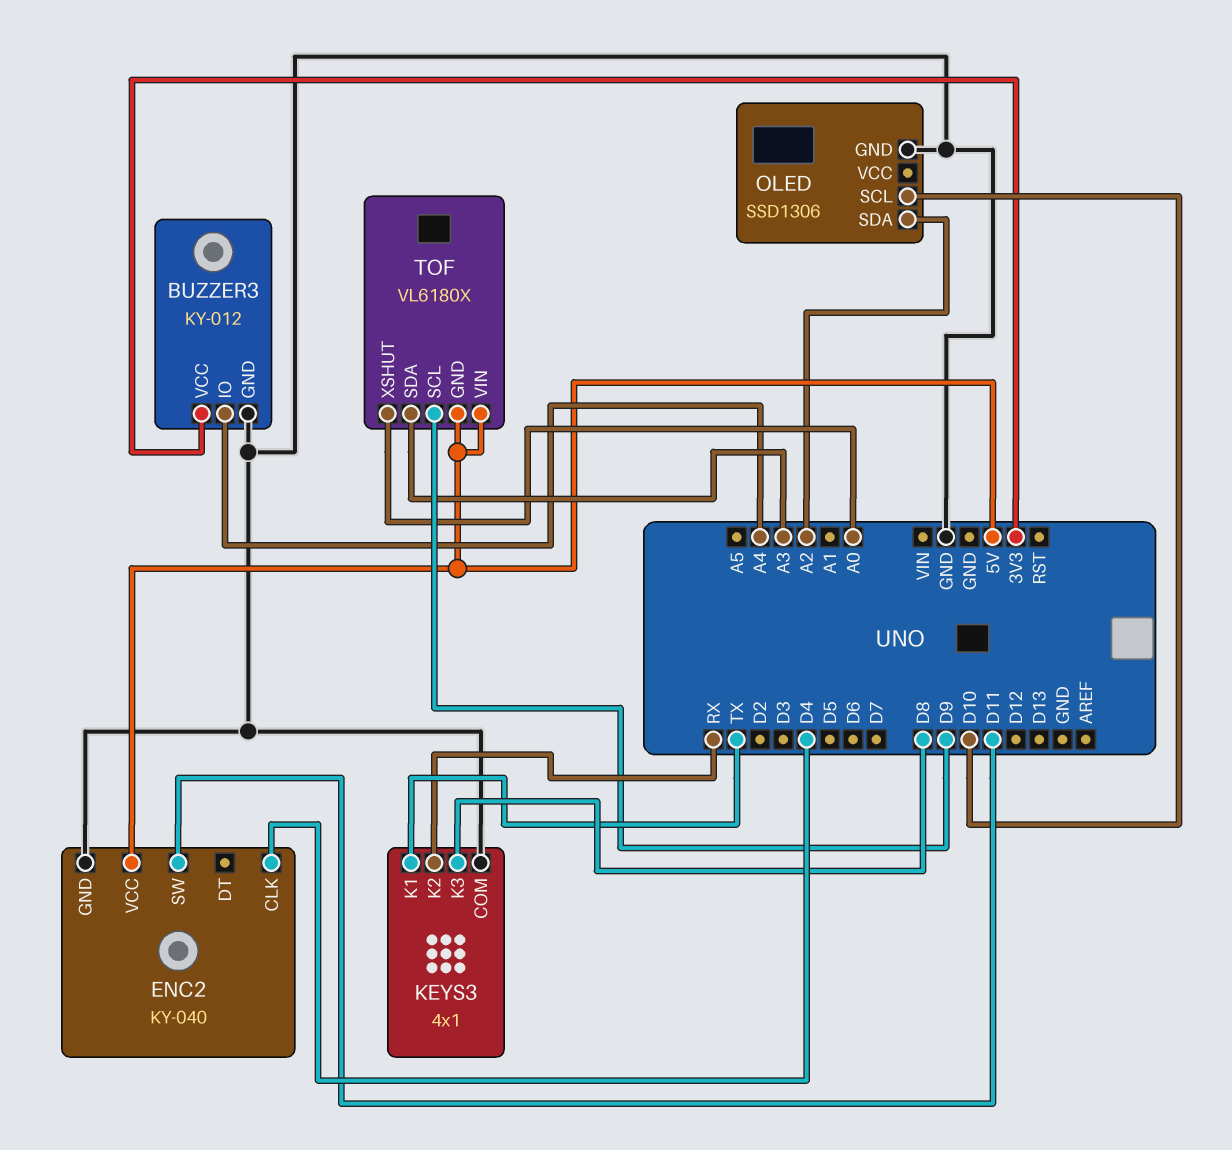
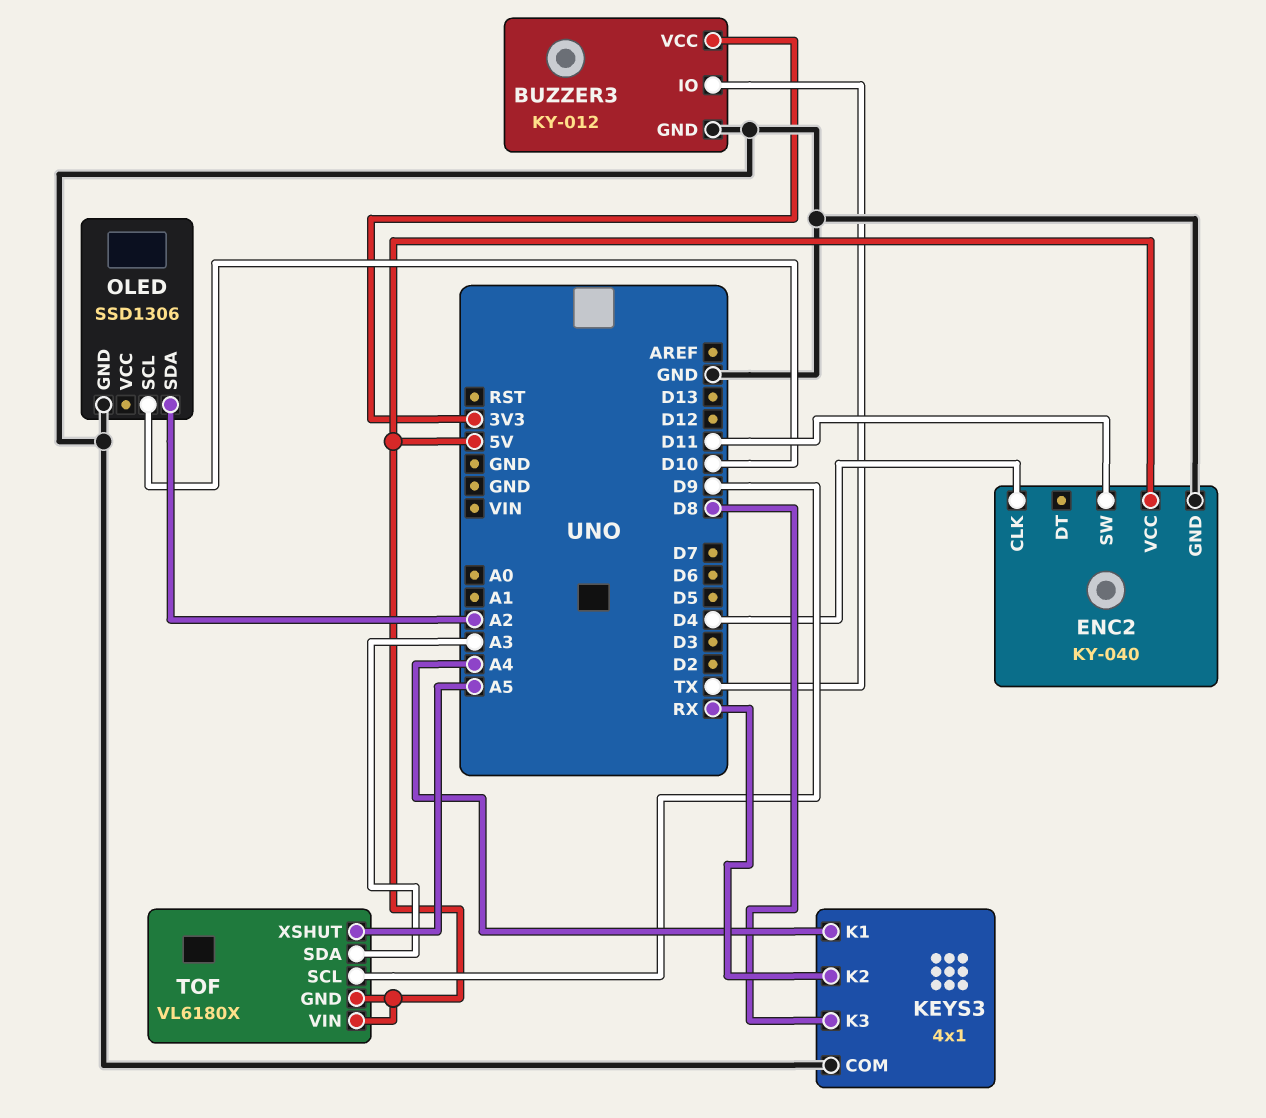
BUZZER3 pin IO: A4 -> TX
KEYS3 pin K1: TX -> A4
TOF pin XSHUT: A0 -> A5

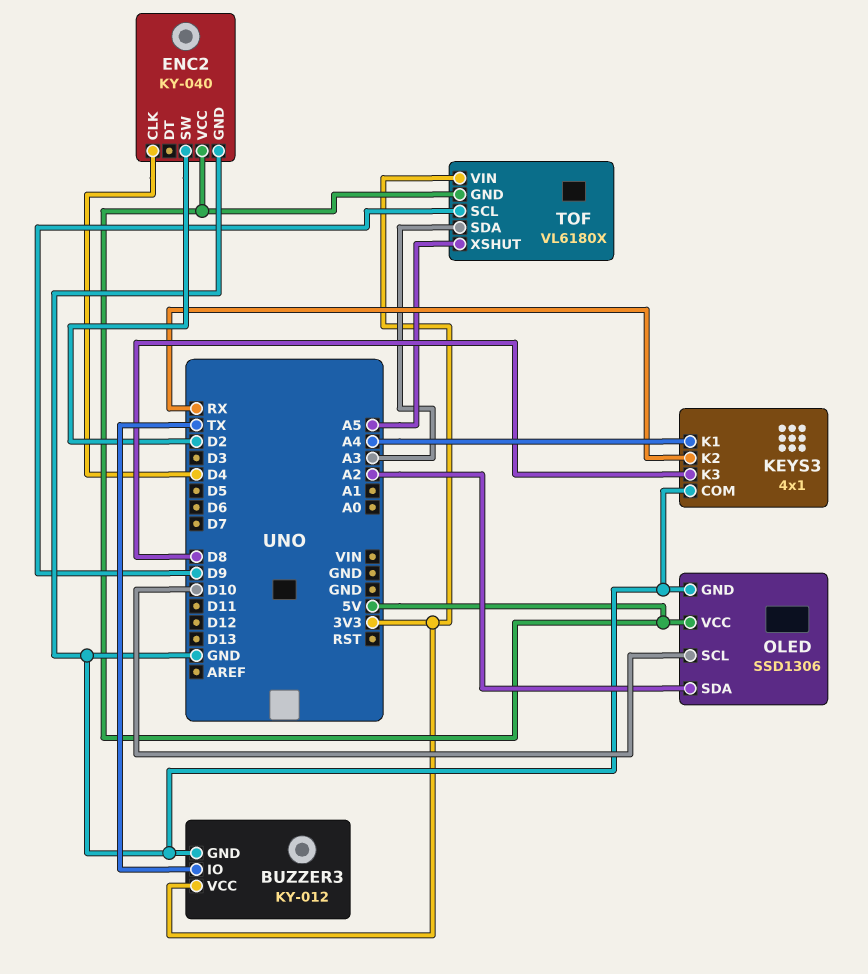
ENC2 pin SW: D11 -> D2
OLED pin VCC: none -> 5V
TOF pin VIN: 5V -> 3V3

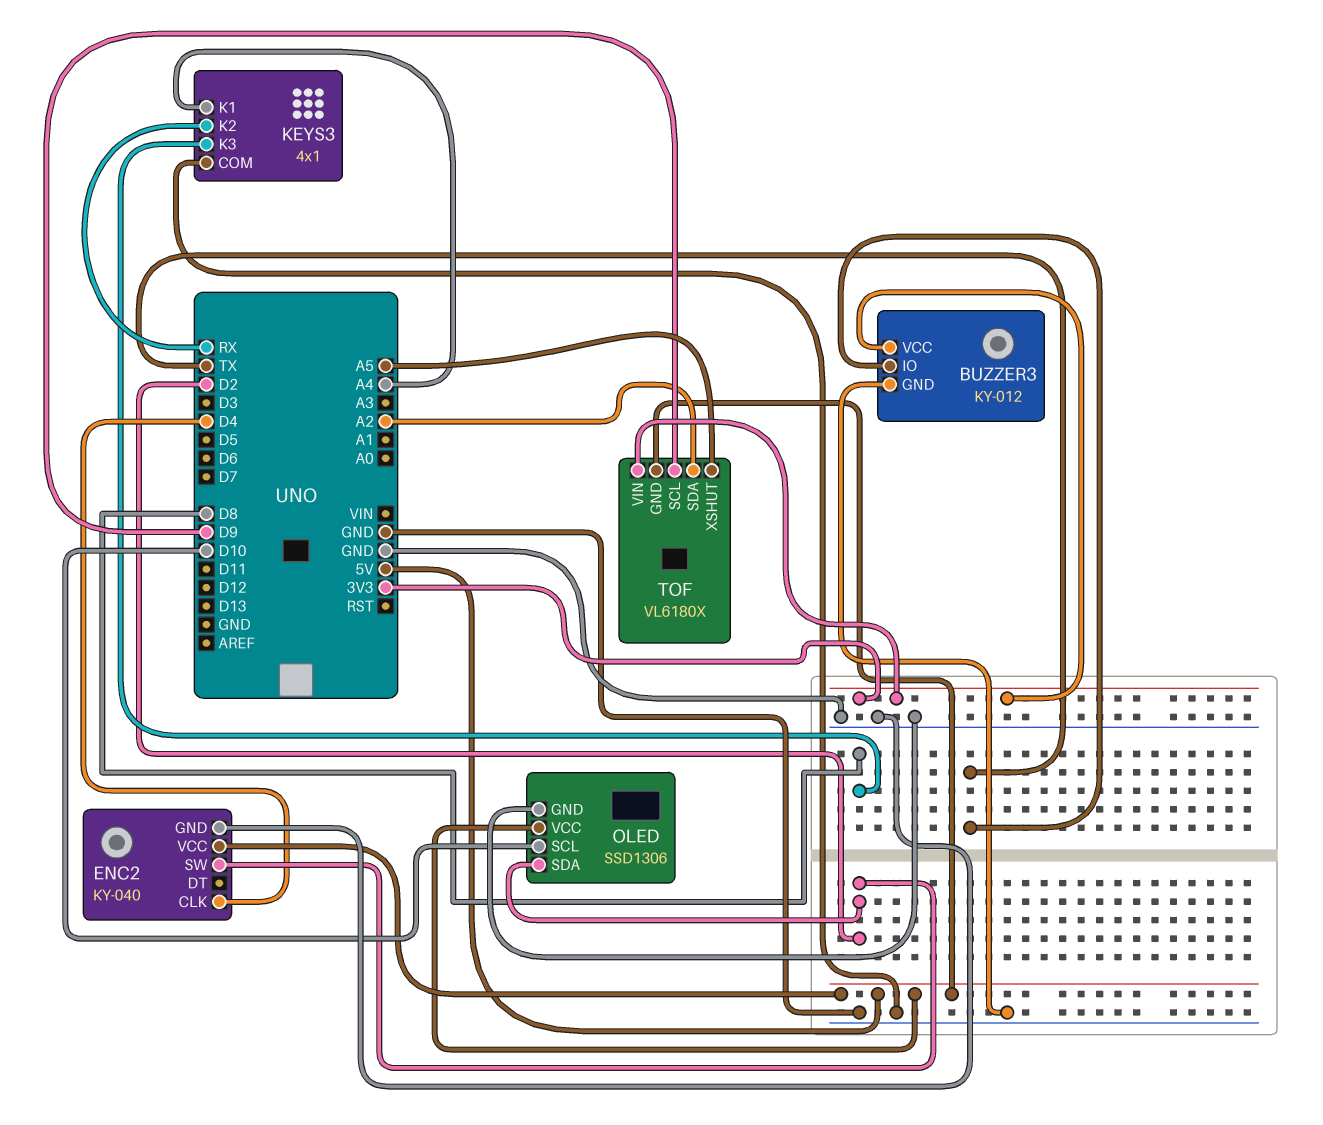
OLED pin SDA: A2 -> D2
TOF pin SDA: A3 -> A2

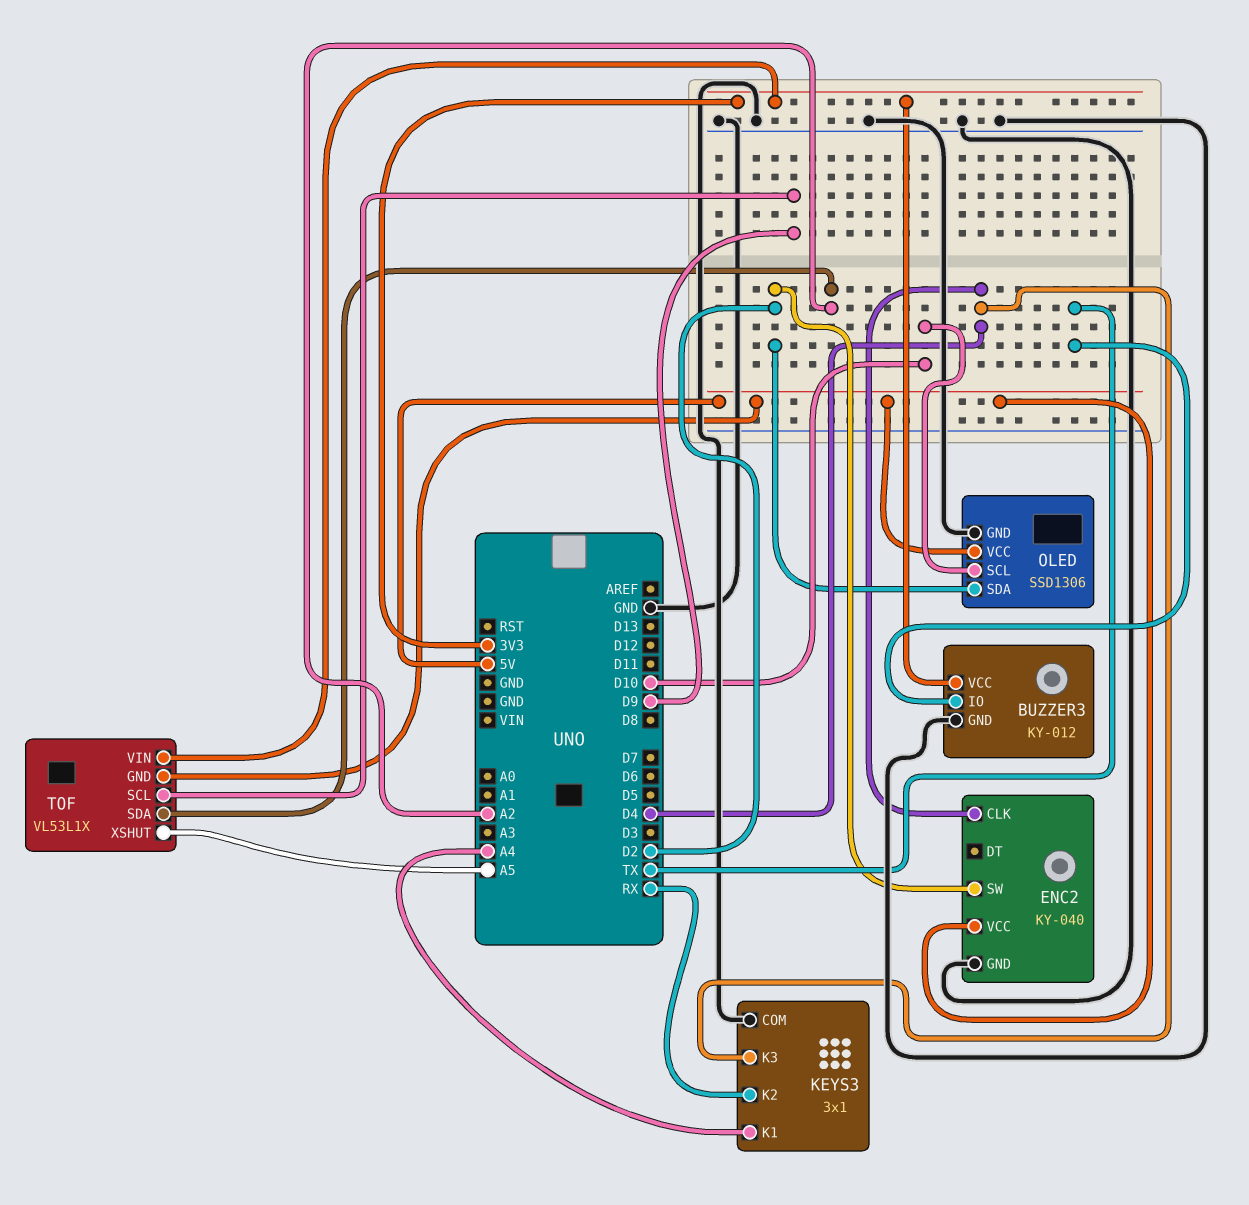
KEYS3: 4x1 -> 3x1
KEYS3 pin K3: D8 -> D4
TOF: VL6180X -> VL53L1X

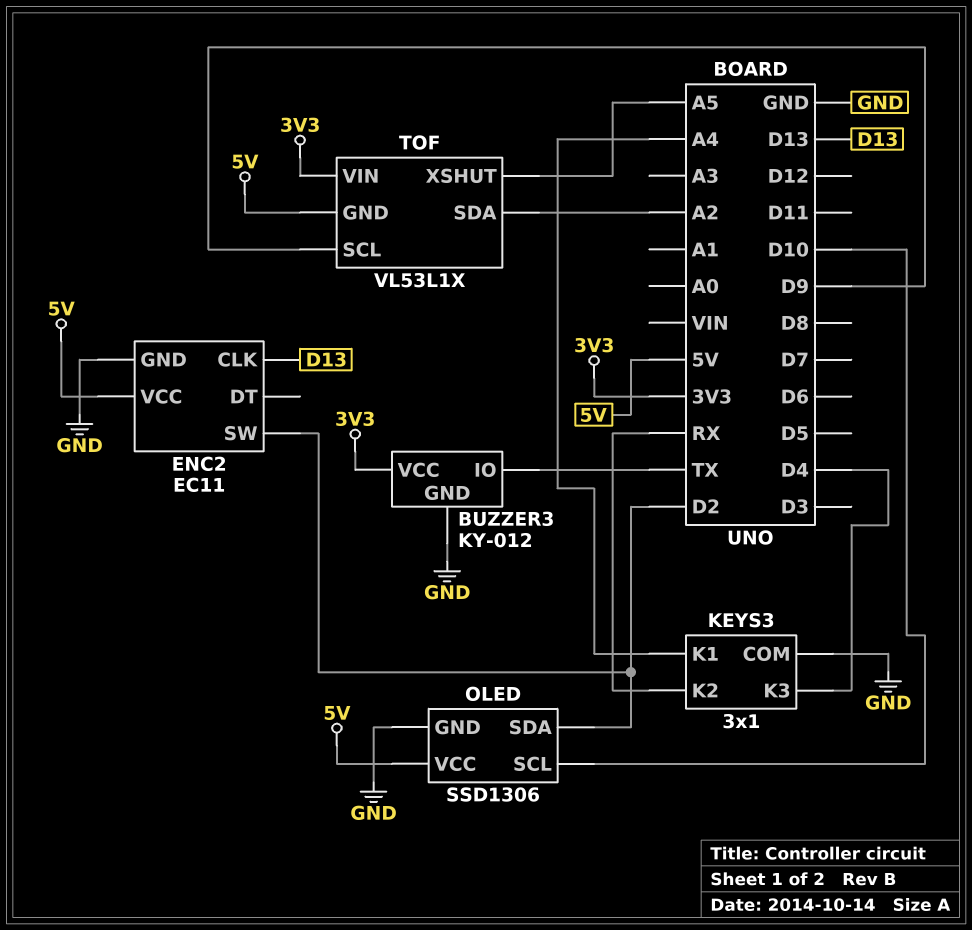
ENC2: KY-040 -> EC11
ENC2 pin CLK: D4 -> D13

